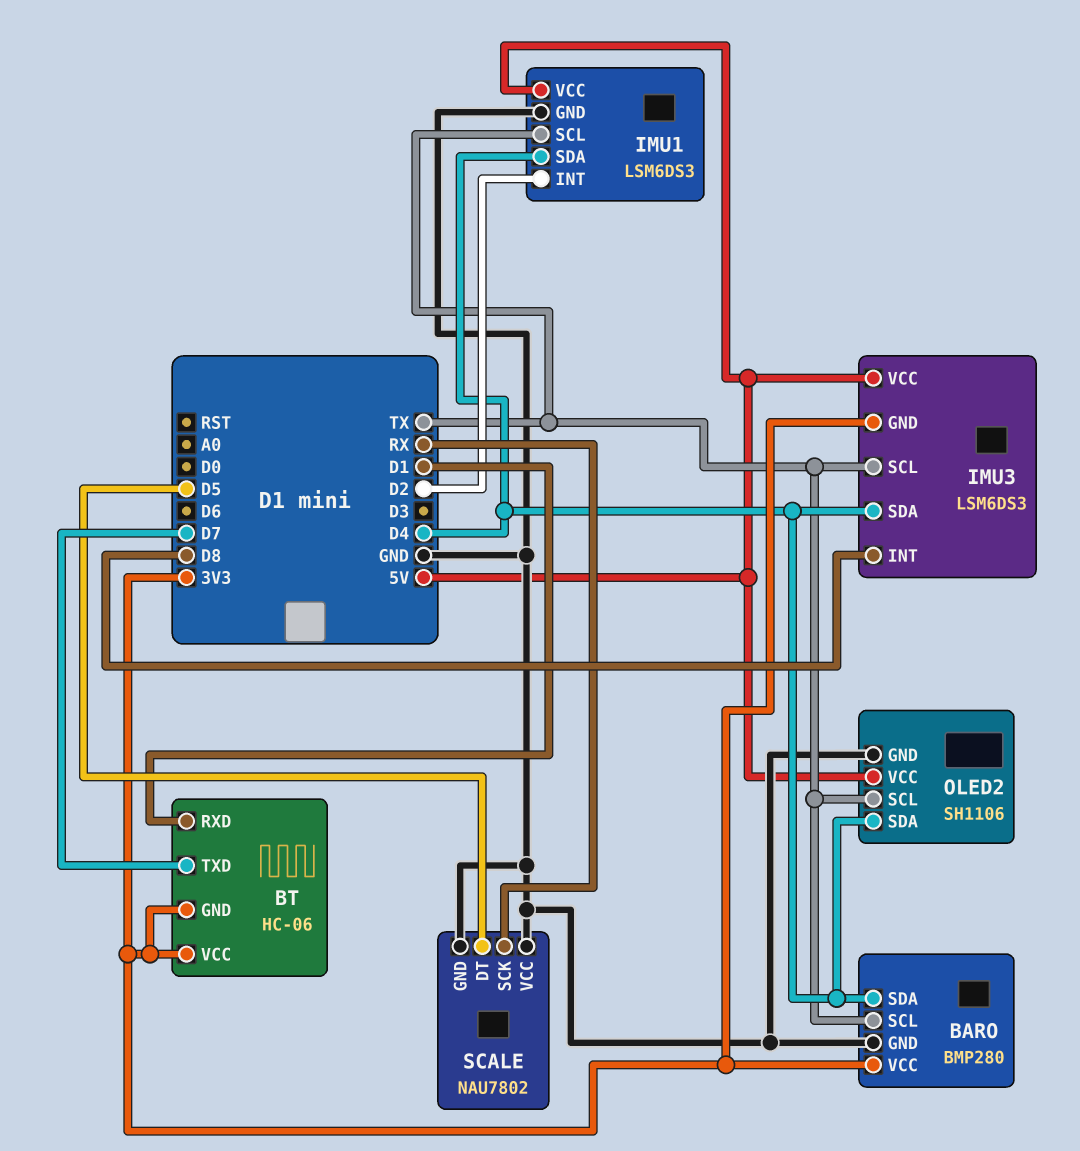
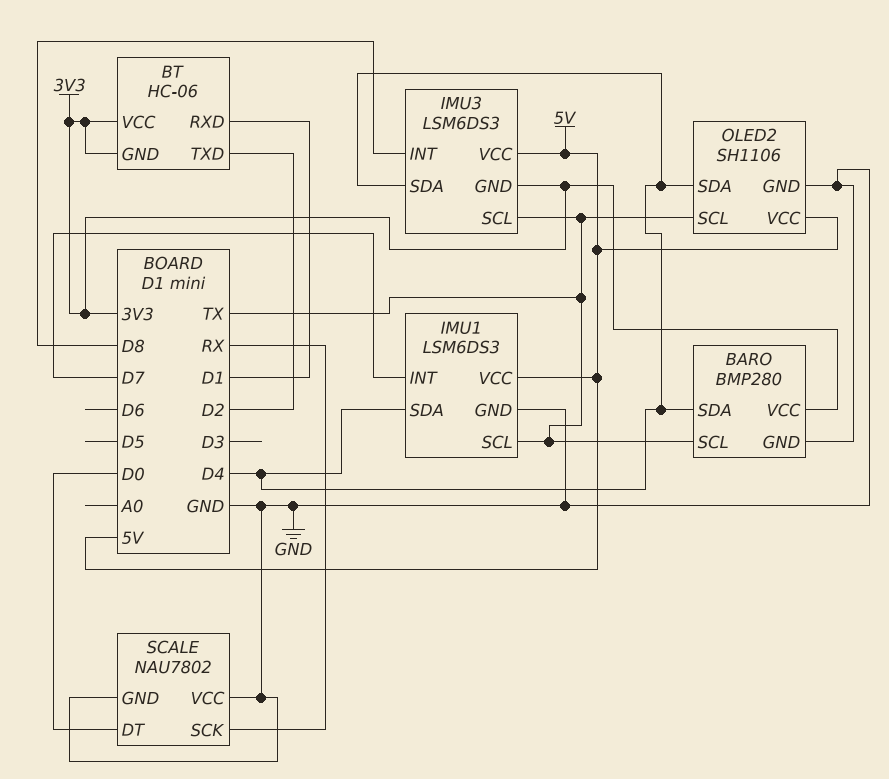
BT pin TXD: D7 -> D2
IMU1 pin INT: D2 -> D7
SCALE pin DT: D5 -> D0

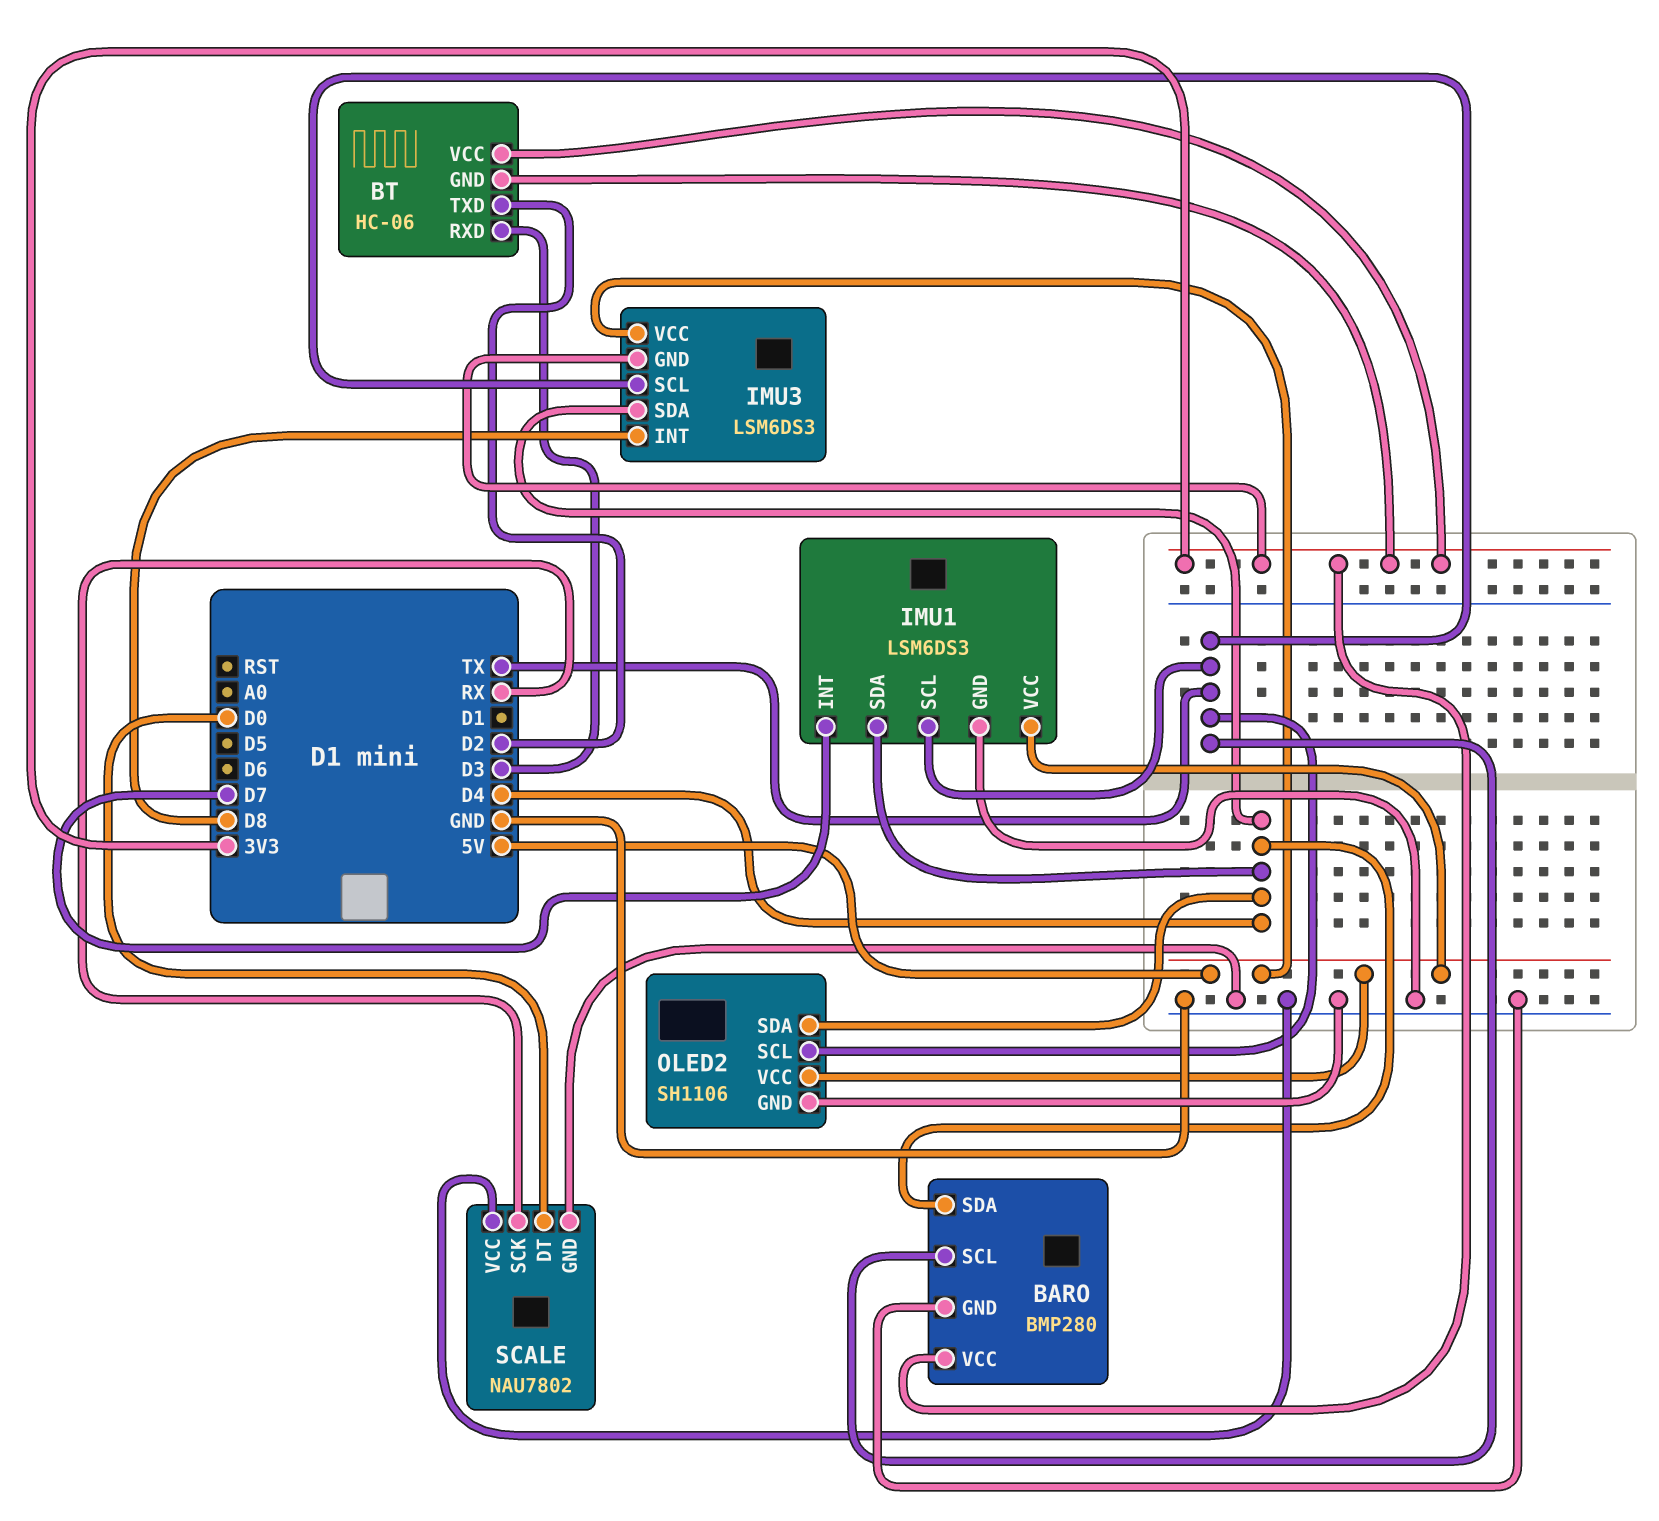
BT pin RXD: D1 -> D3

